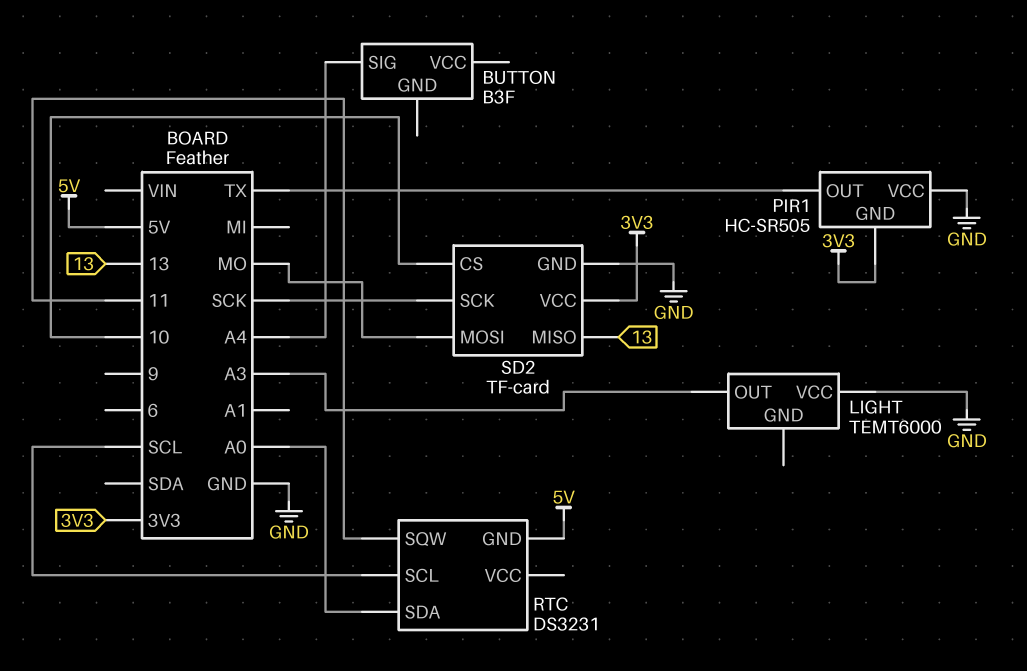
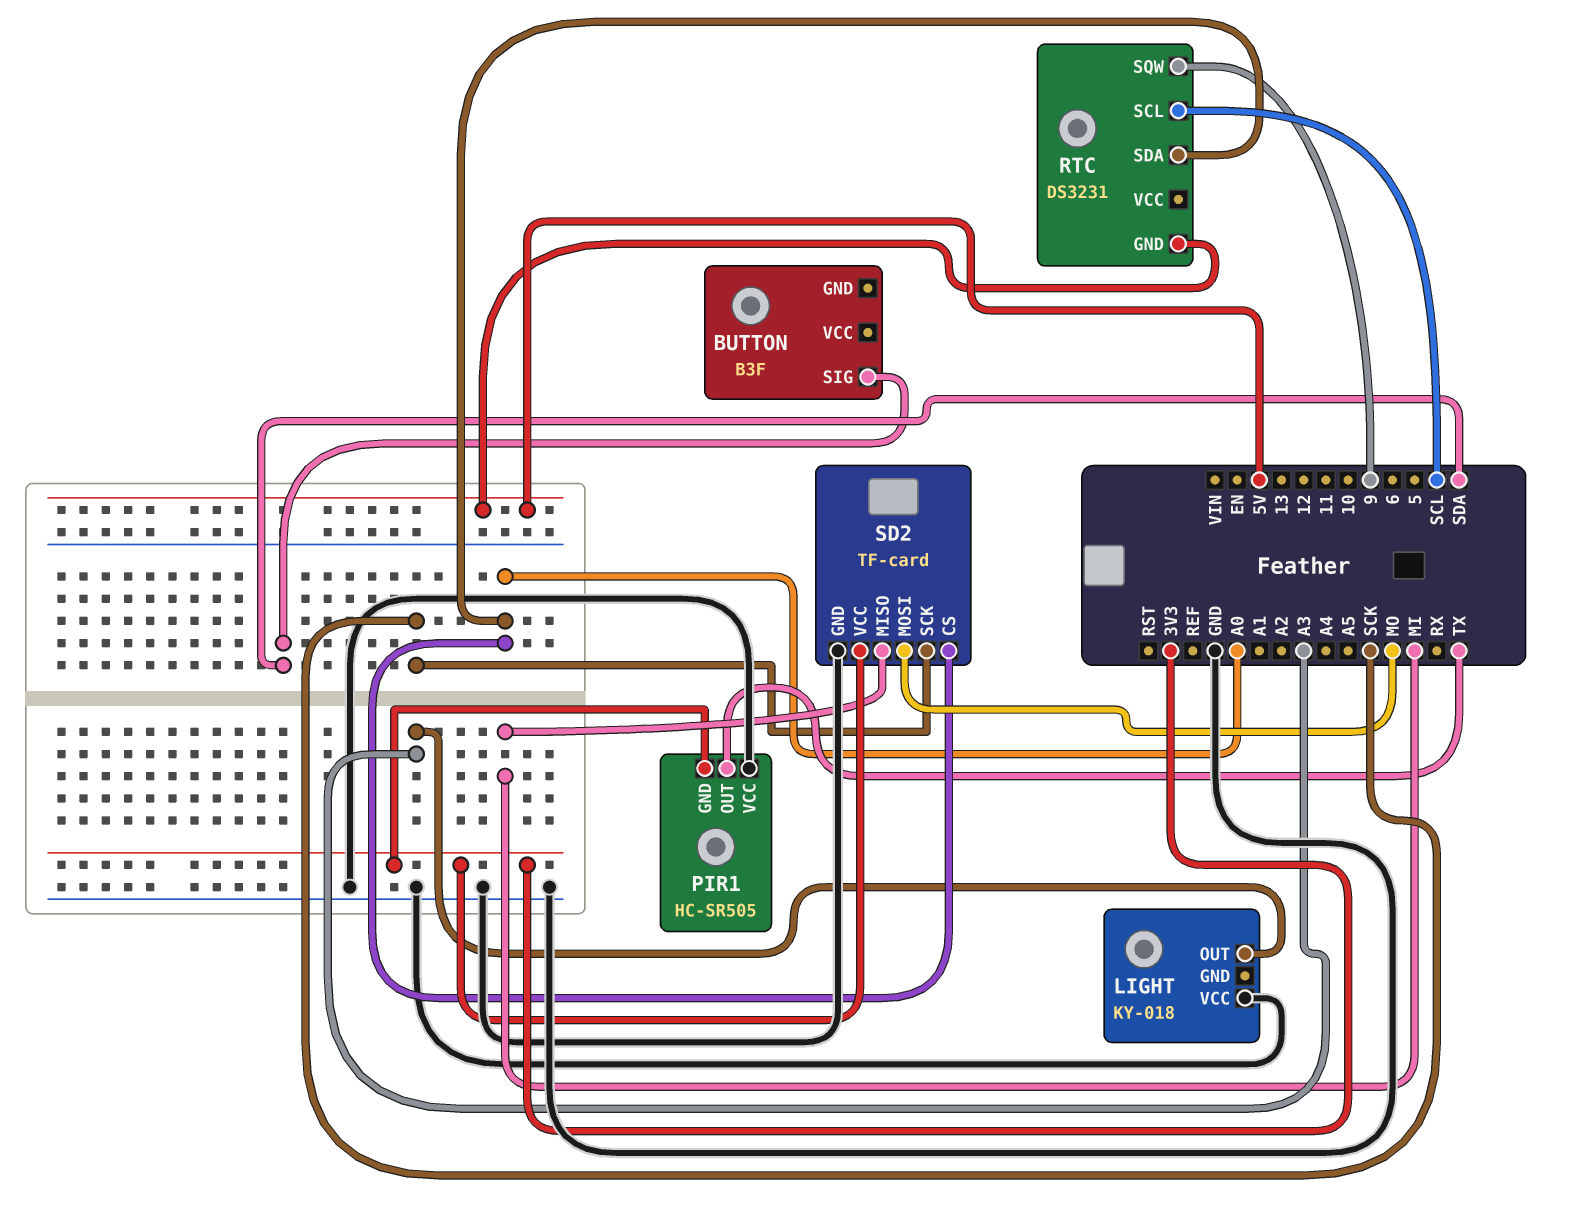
BUTTON pin SIG: A4 -> SDA
LIGHT: TEMT6000 -> KY-018
RTC pin SQW: 11 -> 9
SD2 pin CS: 10 -> A0
SD2 pin MISO: 13 -> MI

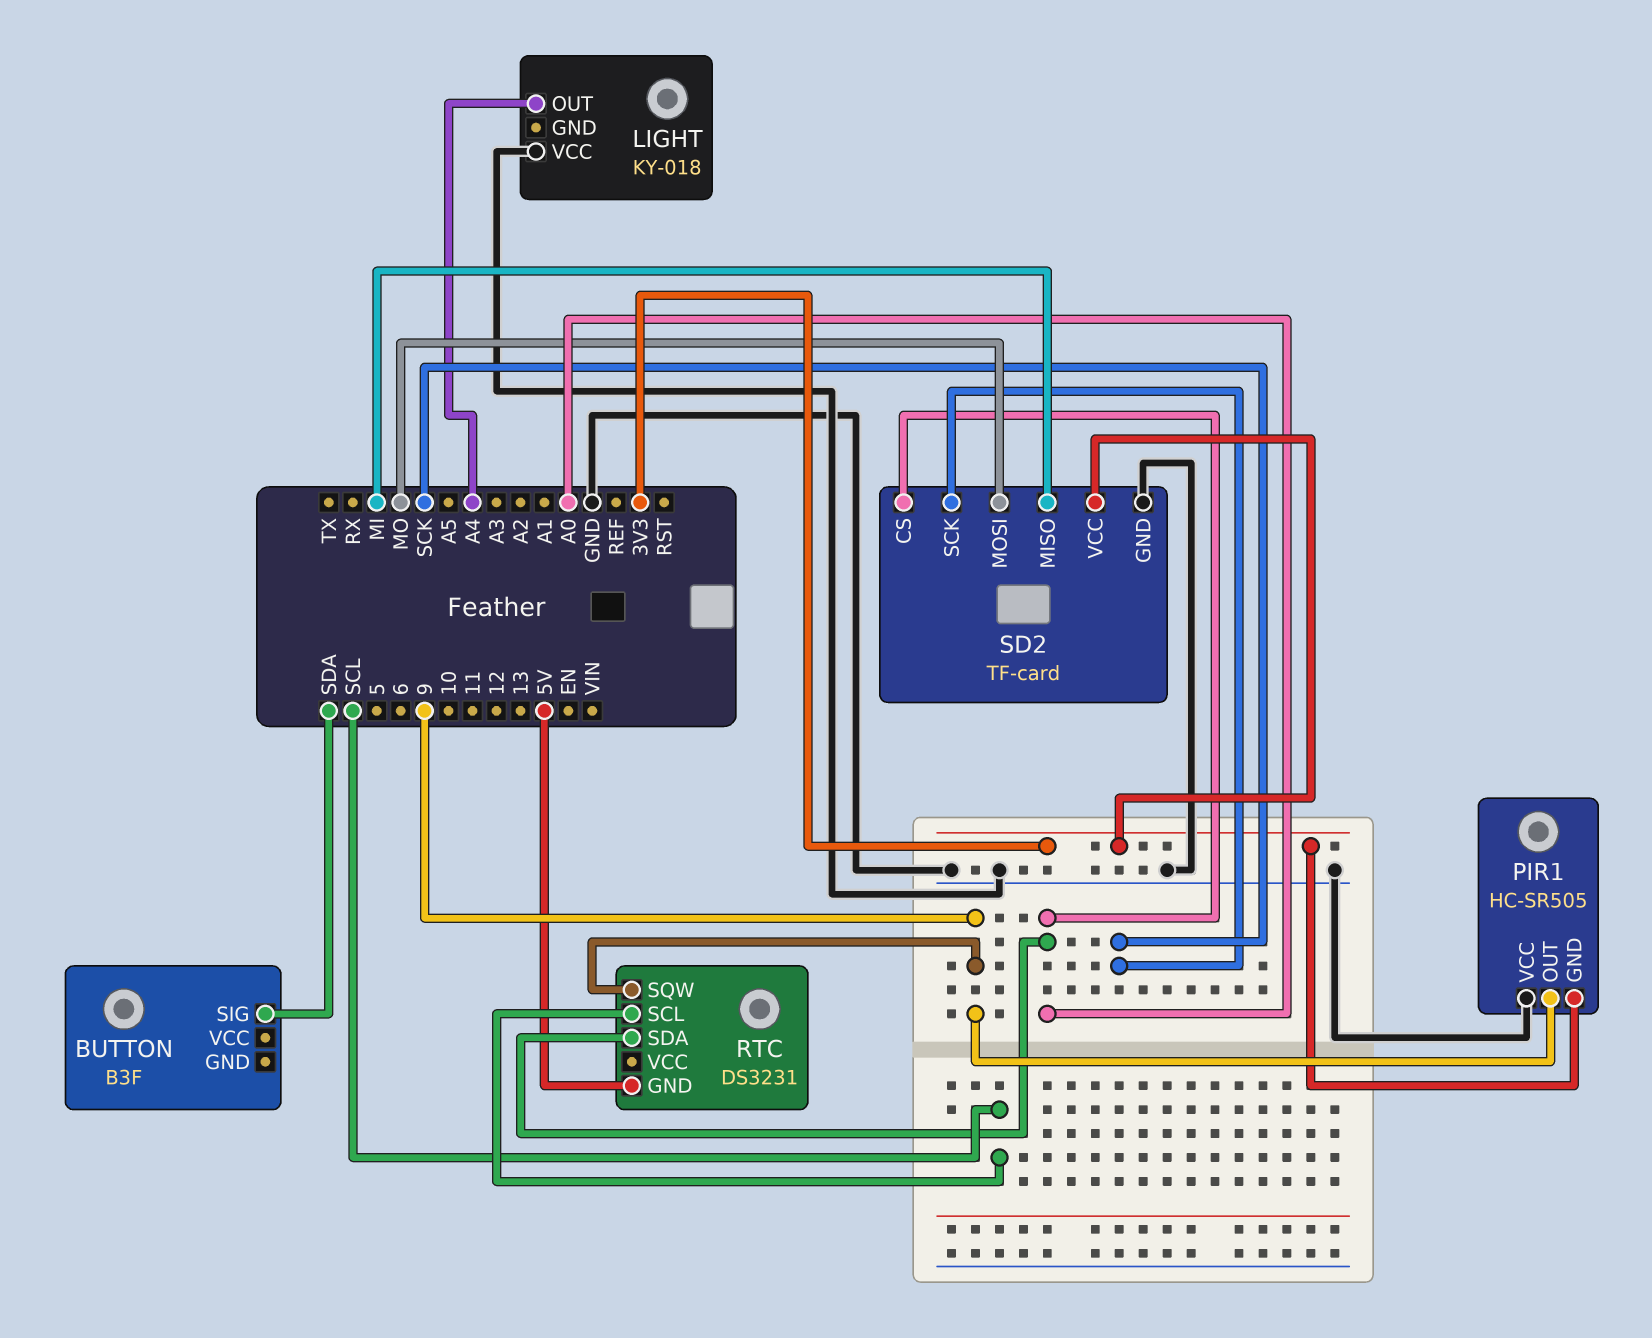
LIGHT pin OUT: A3 -> A4
PIR1 pin OUT: TX -> 9

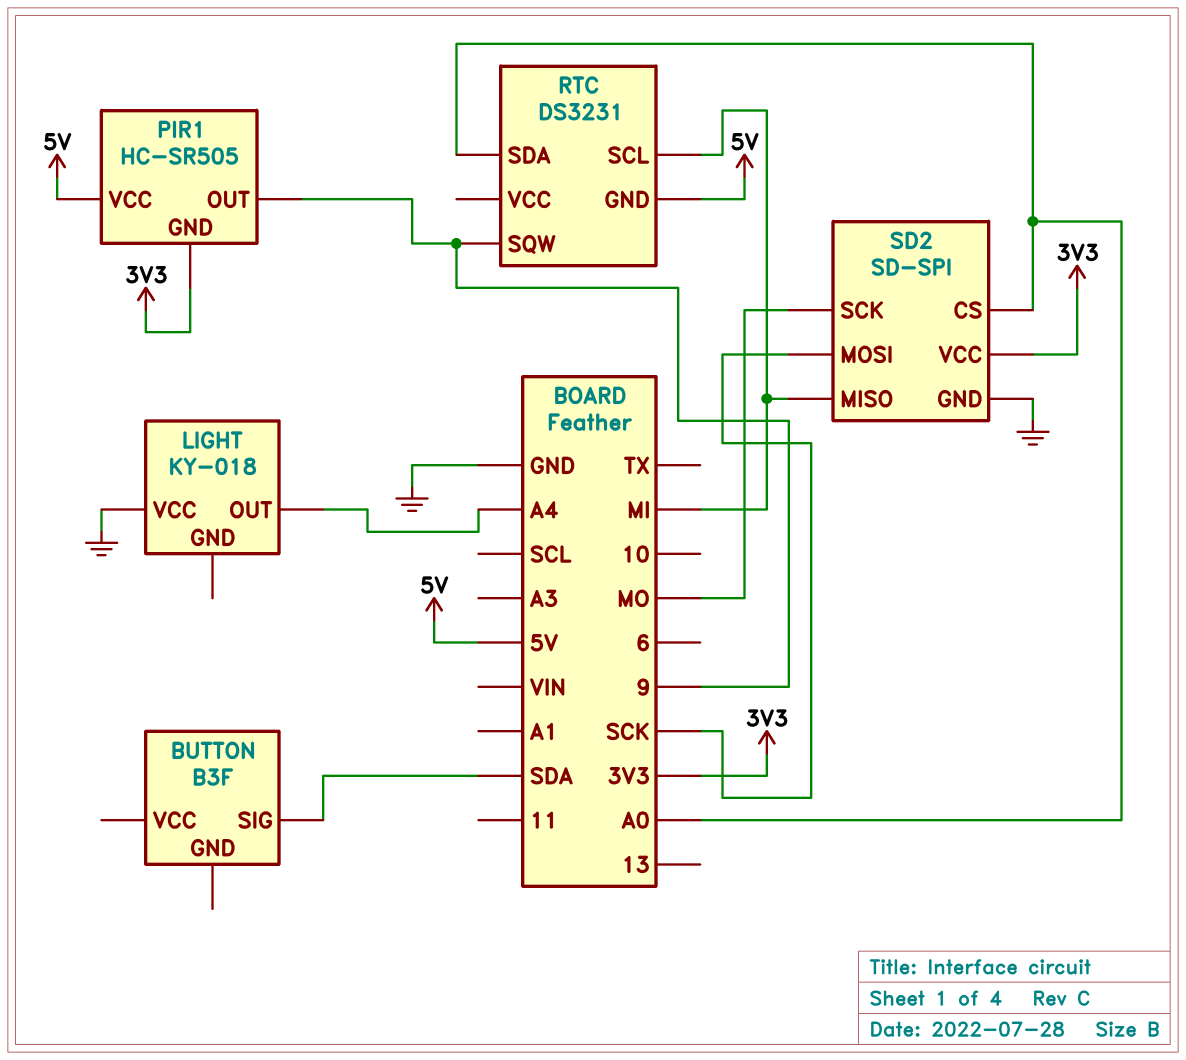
PIR1 pin VCC: GND -> 5V
RTC pin SCL: SCL -> MI
SD2: TF-card -> SD-SPI
SD2 pin MOSI: MO -> SCK
SD2 pin SCK: SCK -> MO

